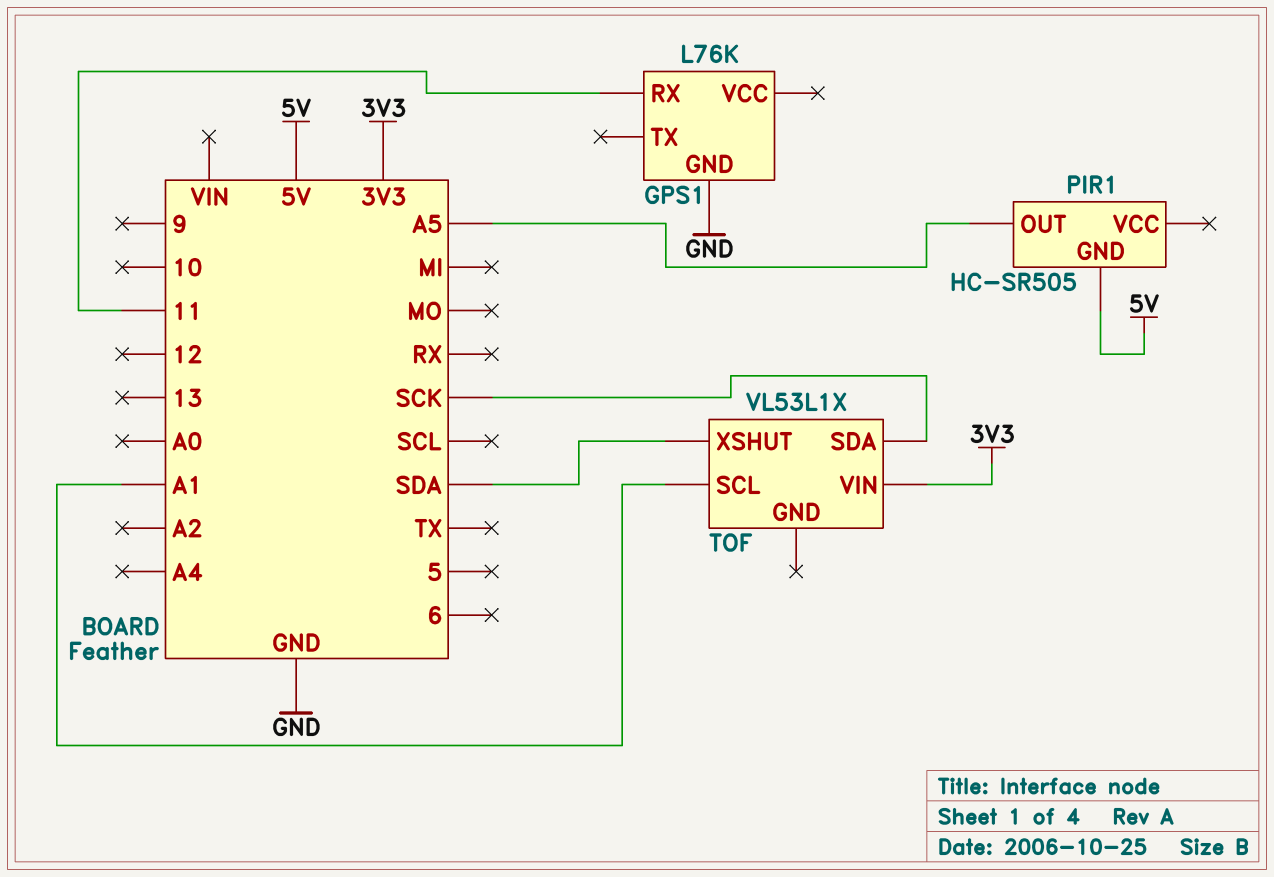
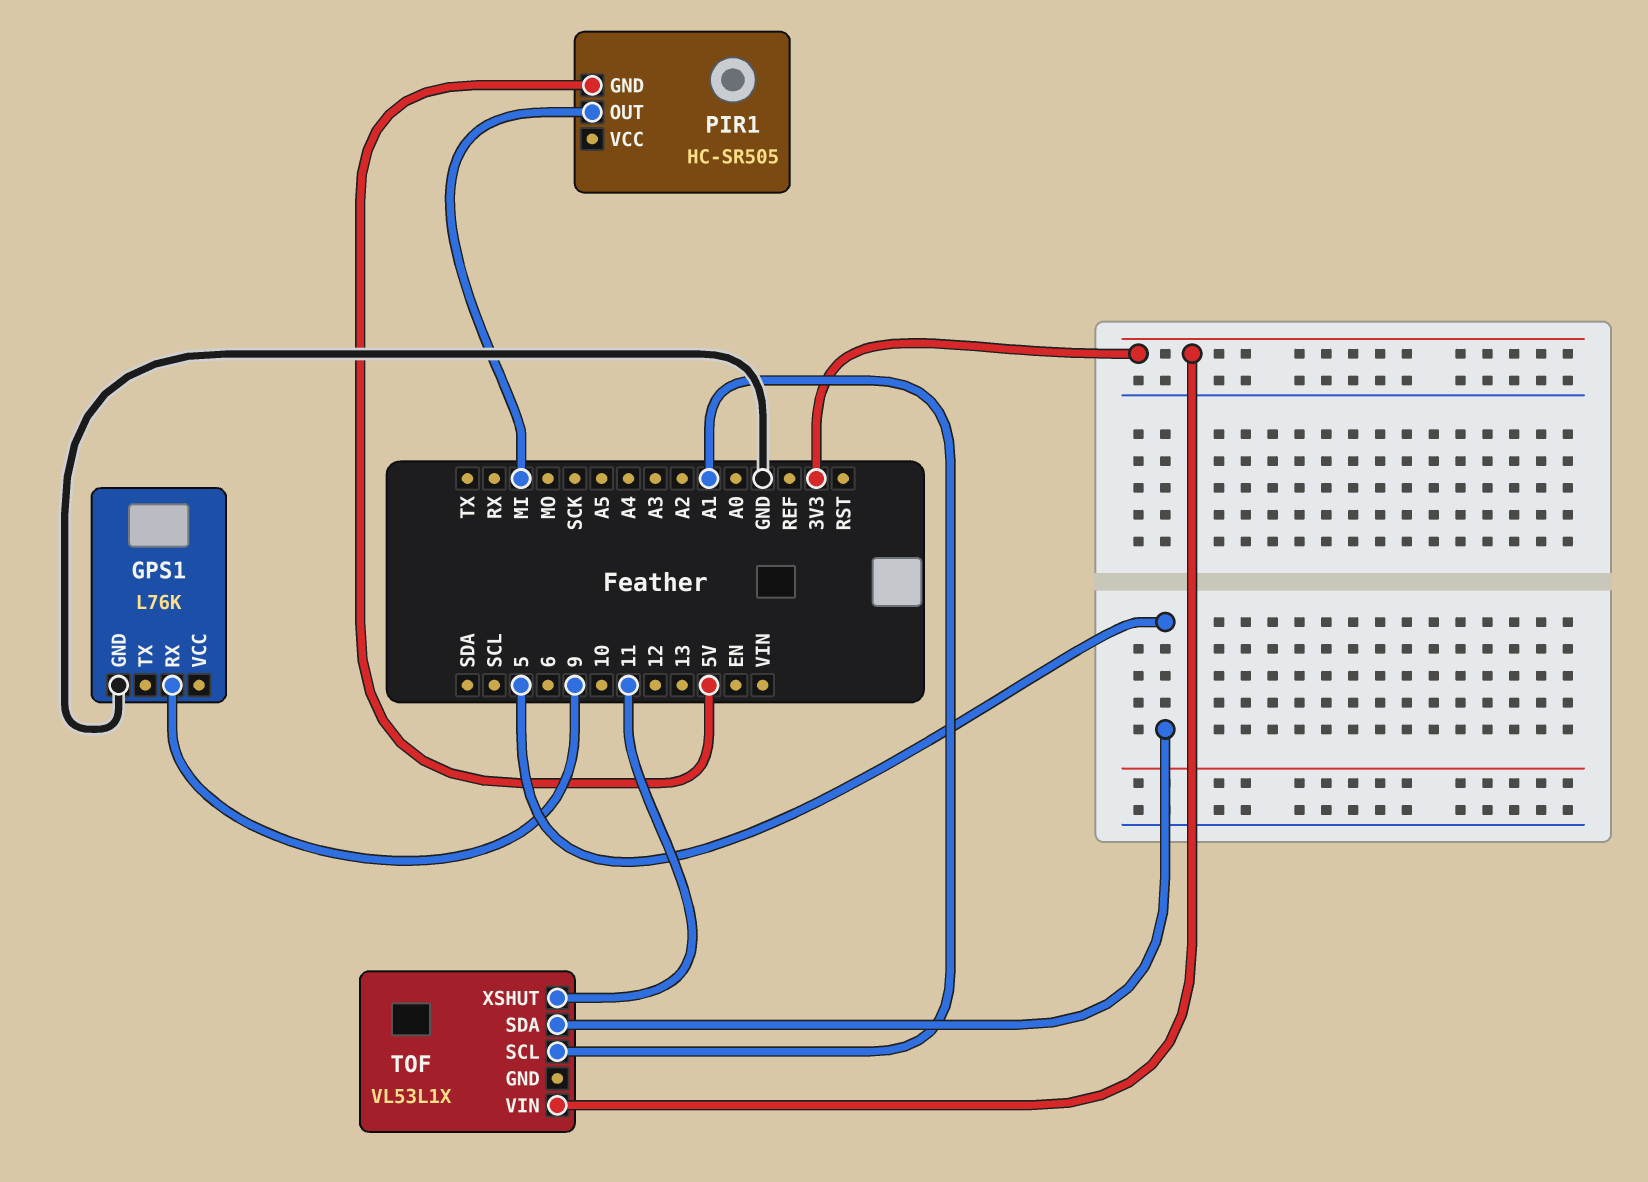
GPS1 pin RX: 11 -> 9
PIR1 pin OUT: A5 -> MI
TOF pin SDA: SCK -> 5
TOF pin XSHUT: SDA -> 11

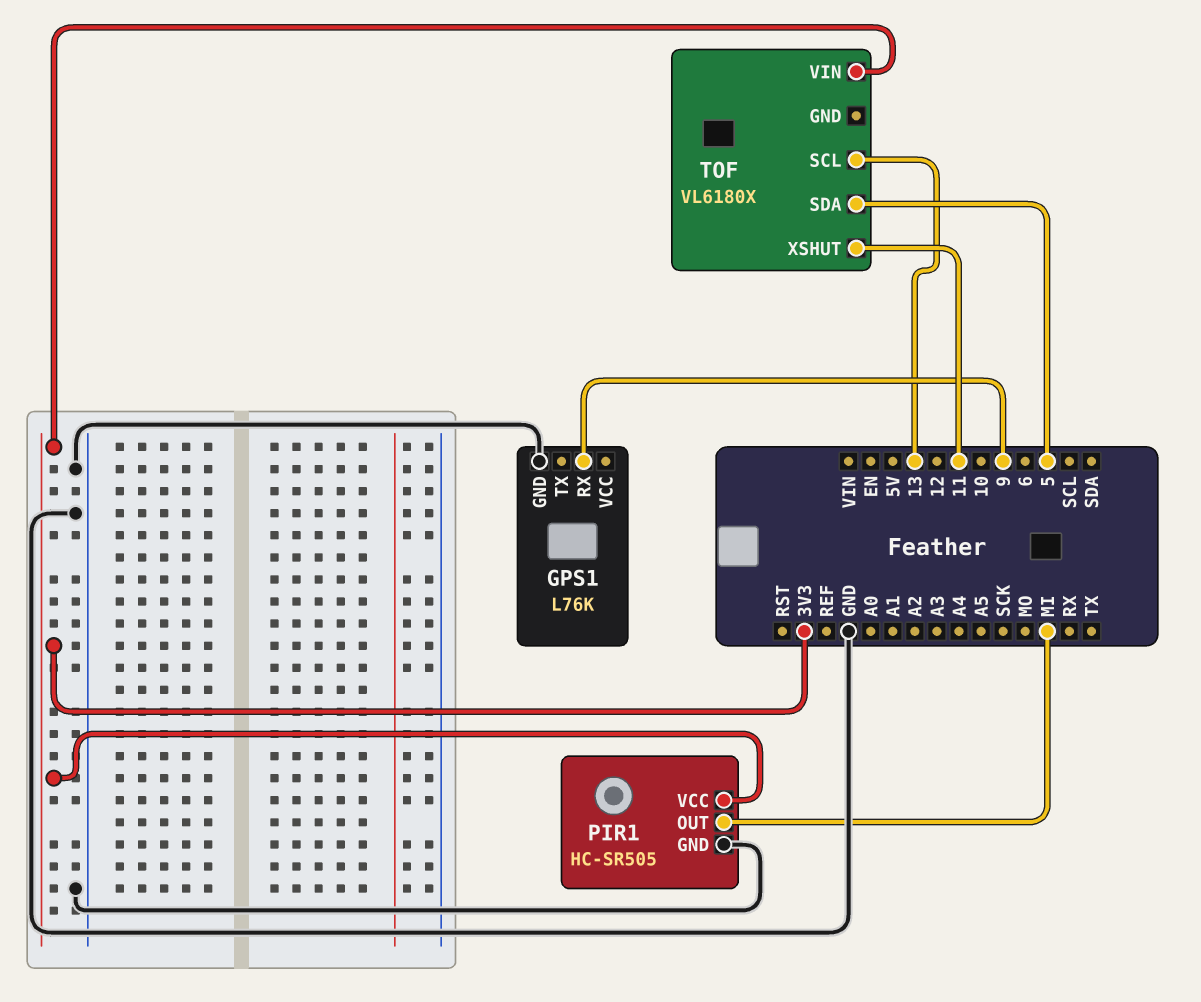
PIR1 pin GND: 5V -> GND
PIR1 pin VCC: none -> 3V3
TOF: VL53L1X -> VL6180X
TOF pin SCL: A1 -> 13

